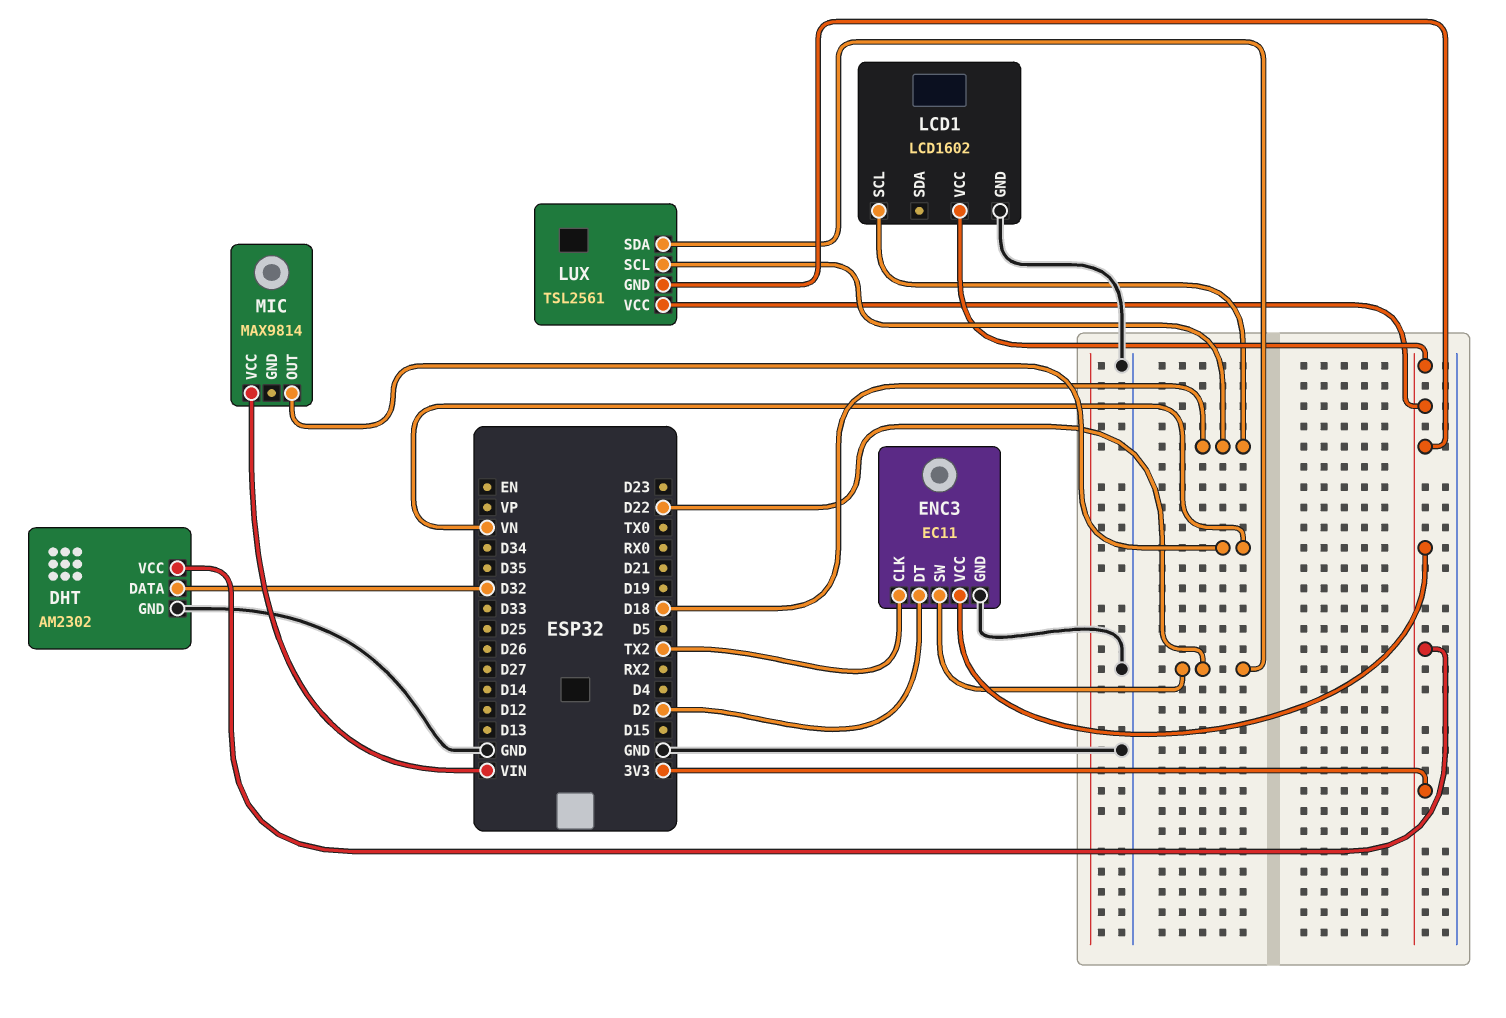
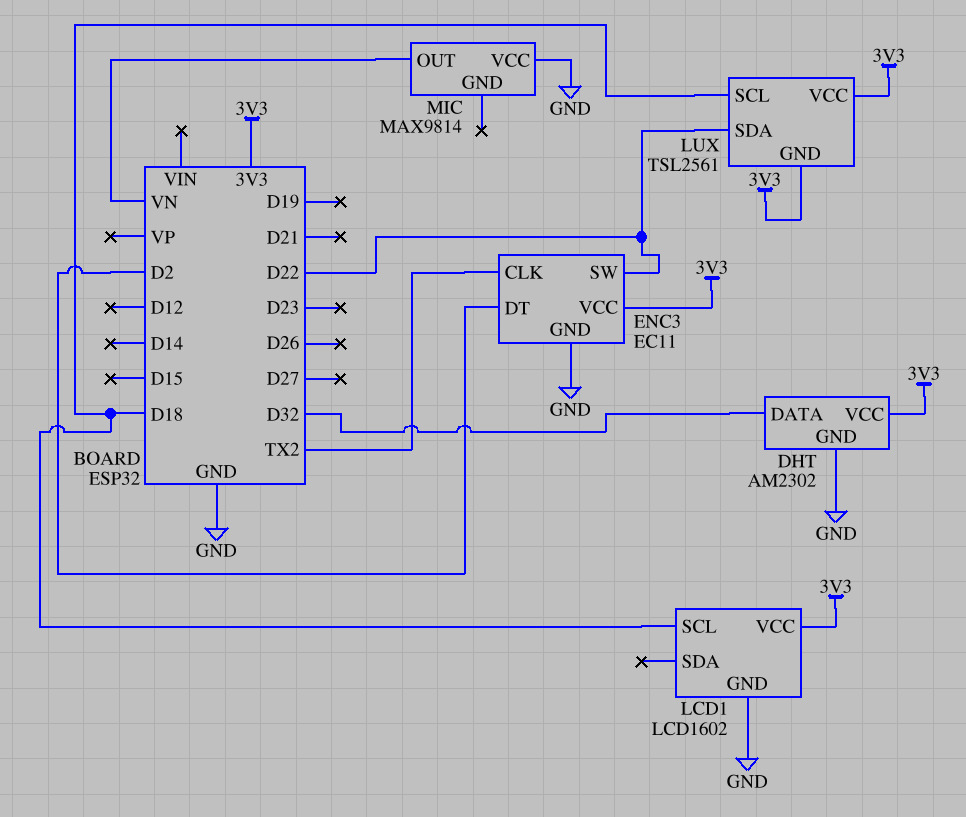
MIC pin VCC: VIN -> GND

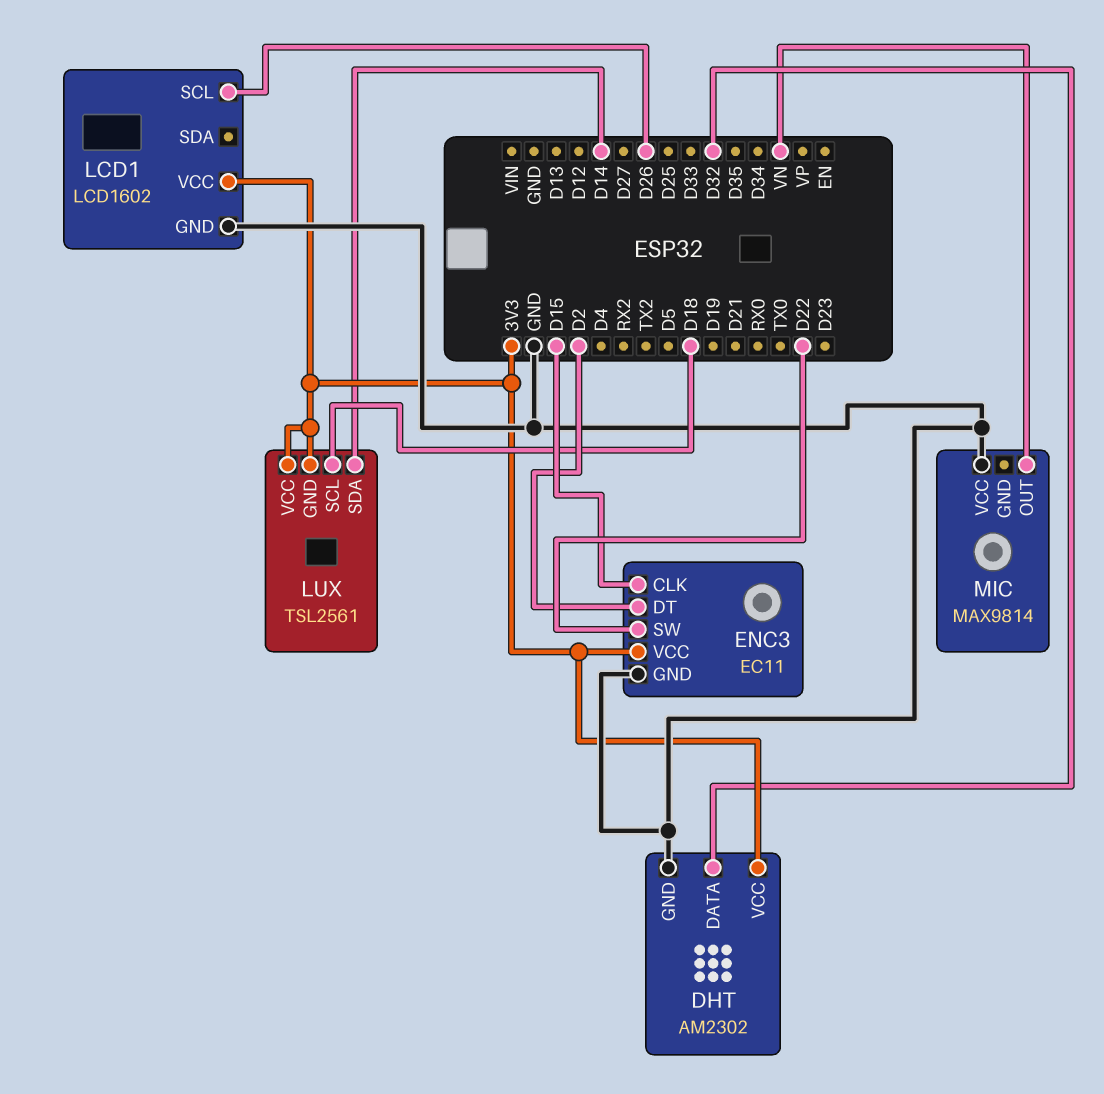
ENC3 pin CLK: TX2 -> D15
LCD1 pin SCL: D18 -> D26
LUX pin SDA: D22 -> D14

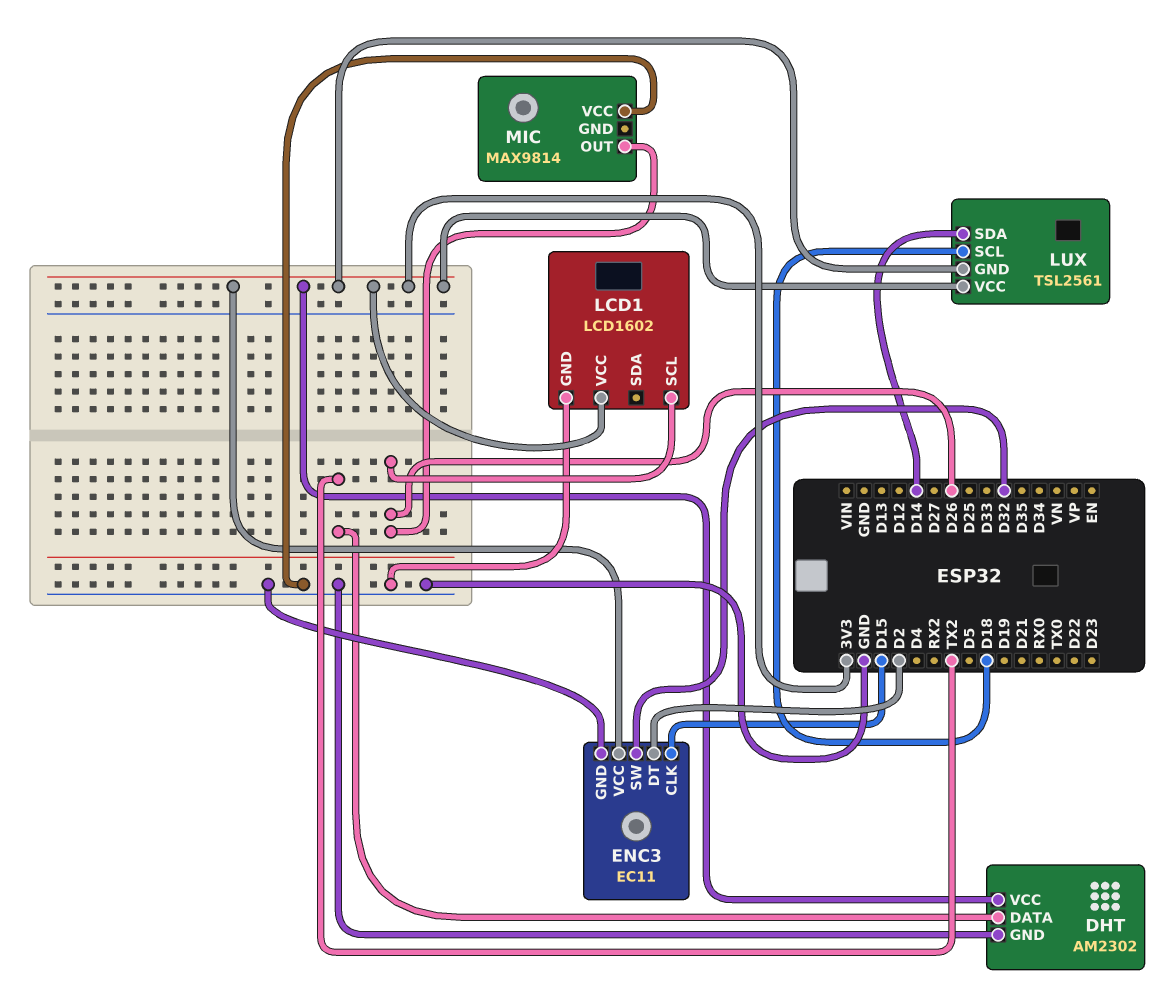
DHT pin DATA: D32 -> TX2
ENC3 pin SW: D22 -> D32
MIC pin OUT: VN -> D26

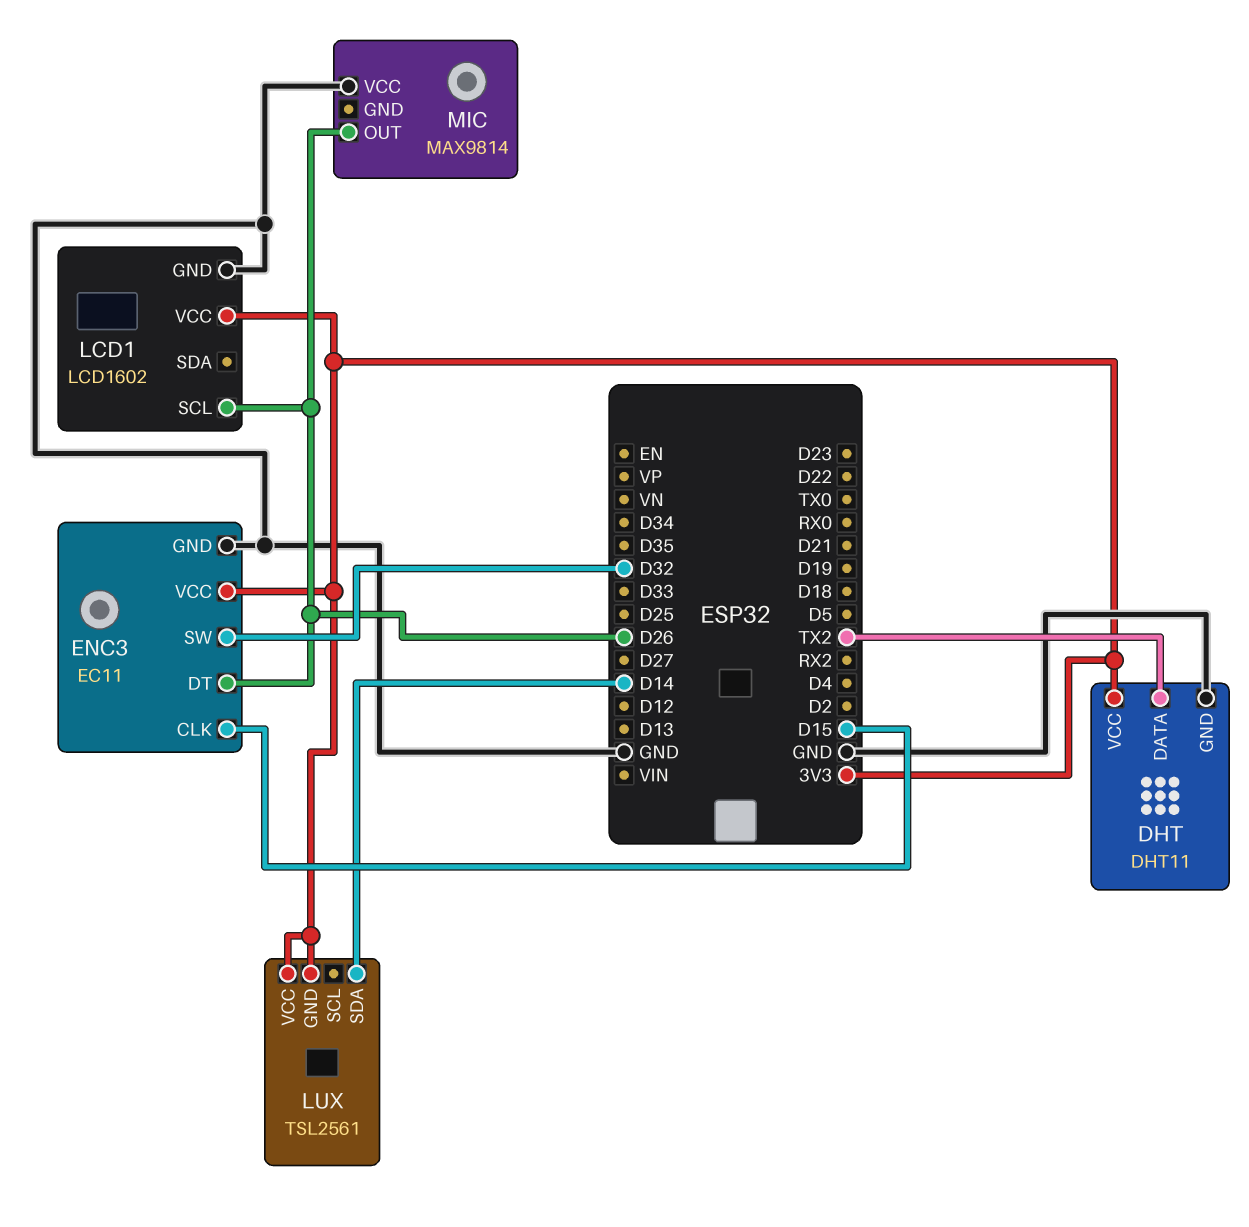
DHT: AM2302 -> DHT11
ENC3 pin DT: D2 -> D26
LUX pin SCL: D18 -> none

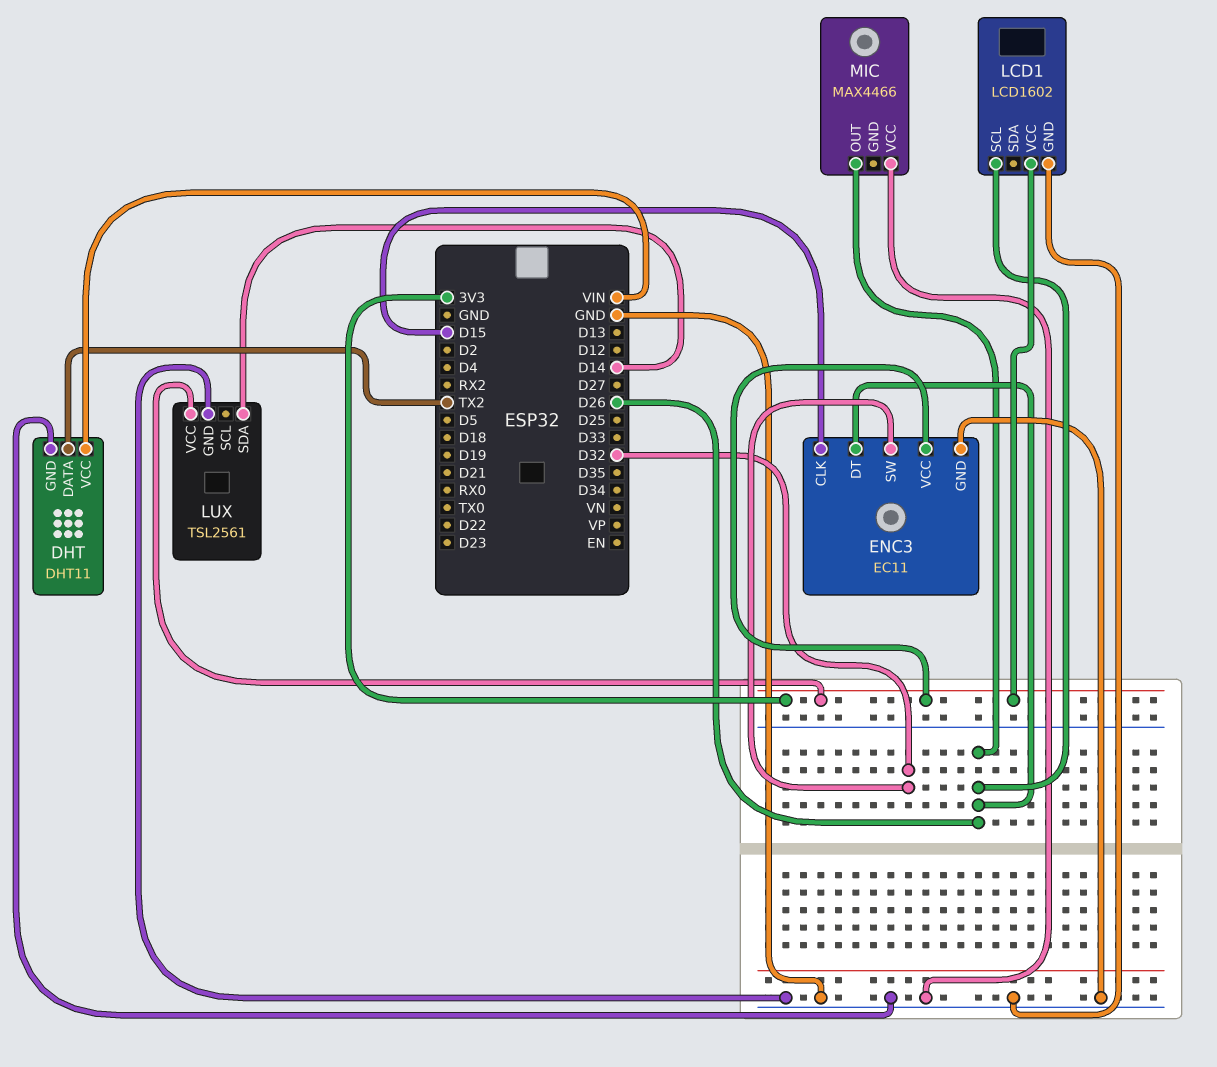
DHT pin VCC: 3V3 -> VIN
LUX pin GND: 3V3 -> GND
MIC: MAX9814 -> MAX4466

